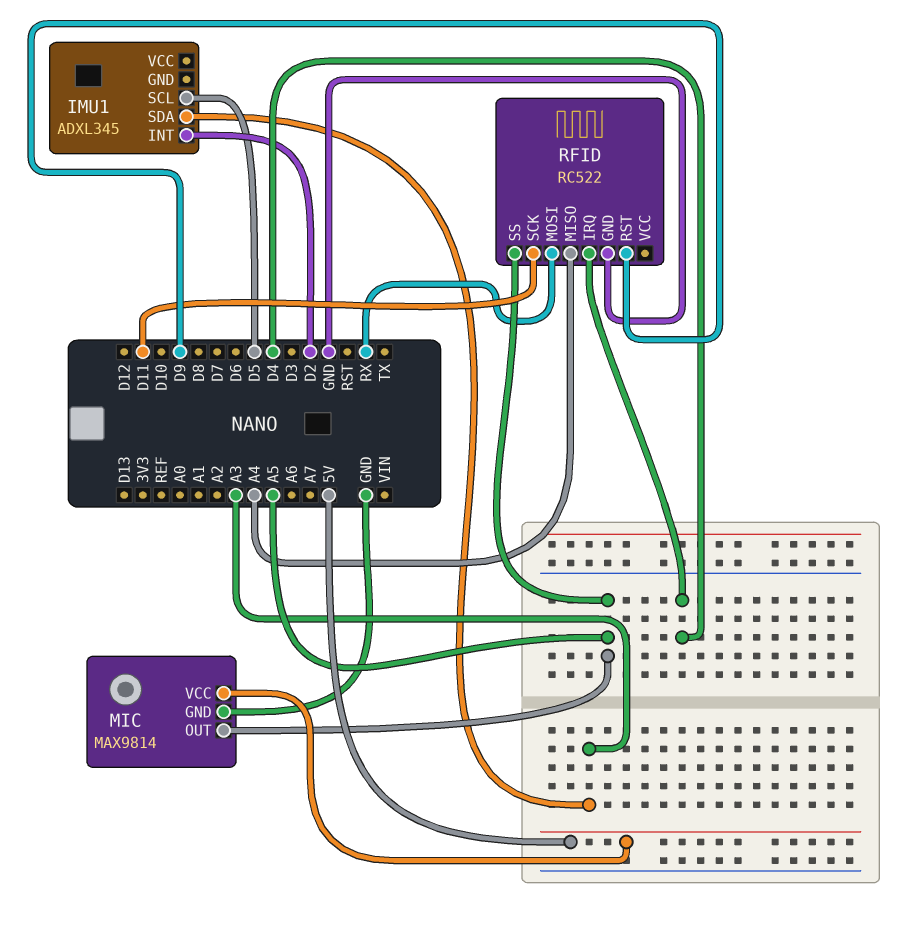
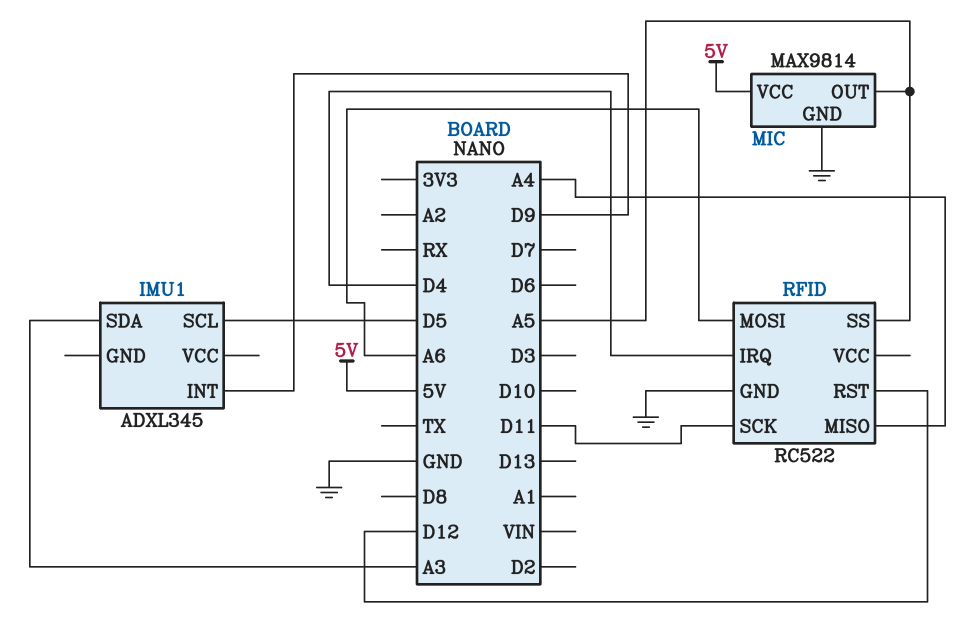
IMU1 pin INT: D2 -> D9
RFID pin MOSI: RX -> A6
RFID pin RST: D9 -> D12

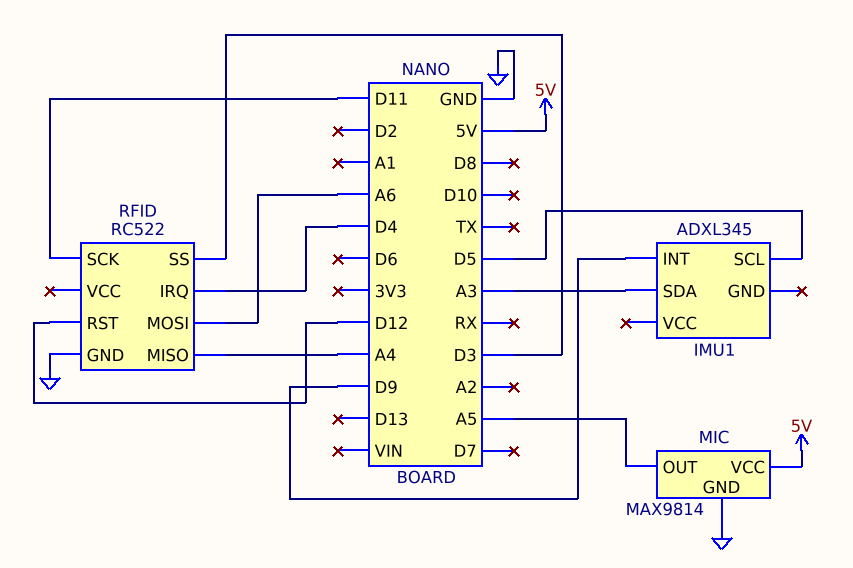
RFID pin SS: A5 -> D3

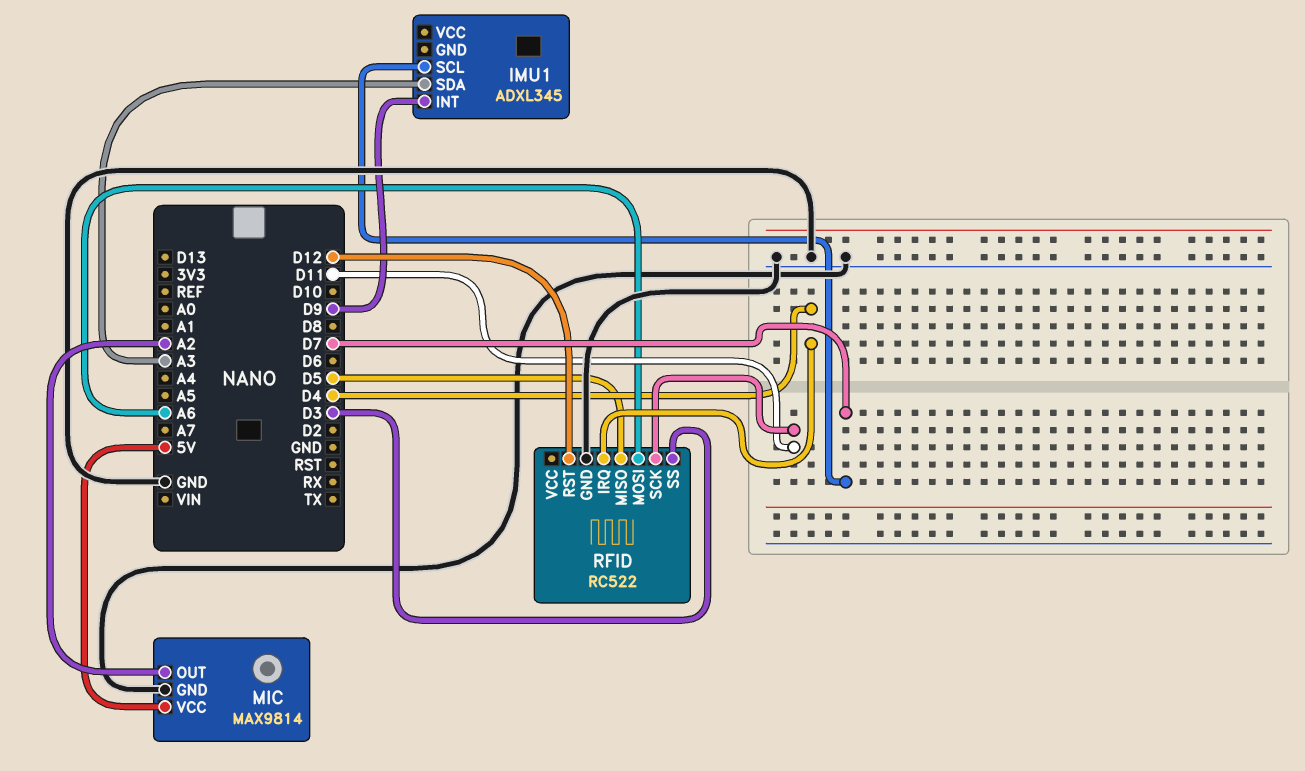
IMU1 pin SCL: D5 -> D7
MIC pin OUT: A5 -> A2
RFID pin MISO: A4 -> D5

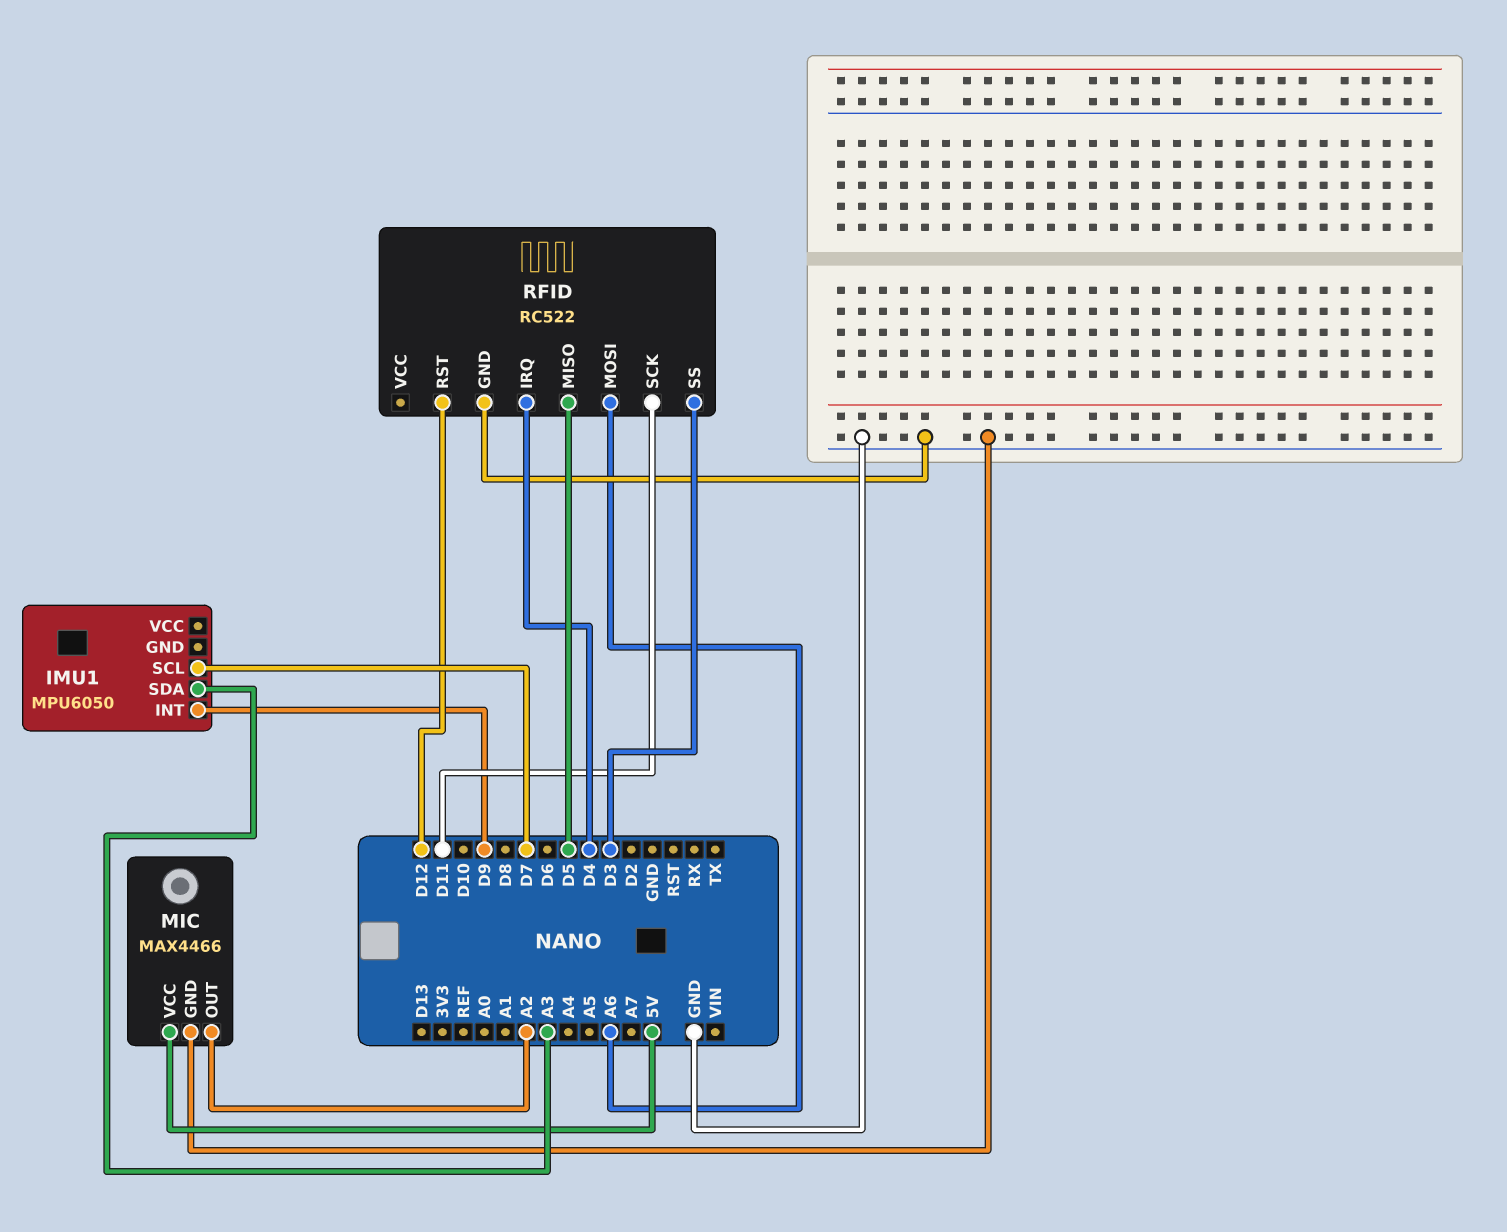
IMU1: ADXL345 -> MPU6050
MIC: MAX9814 -> MAX4466

